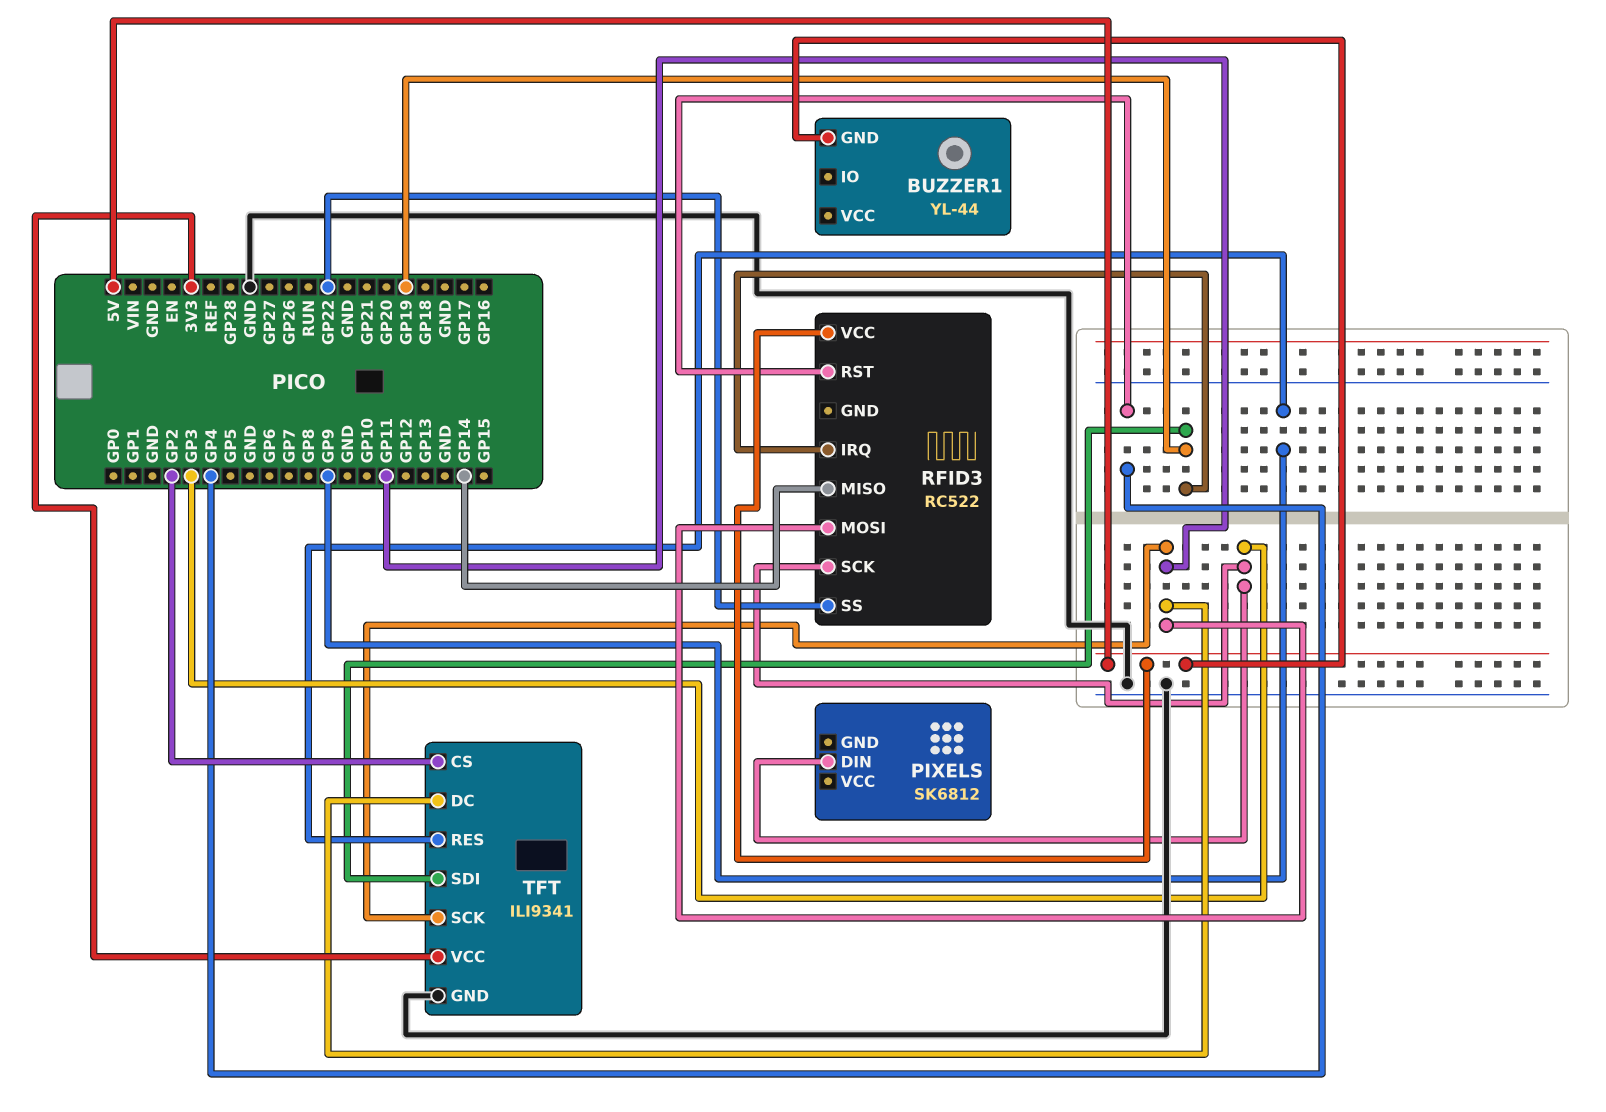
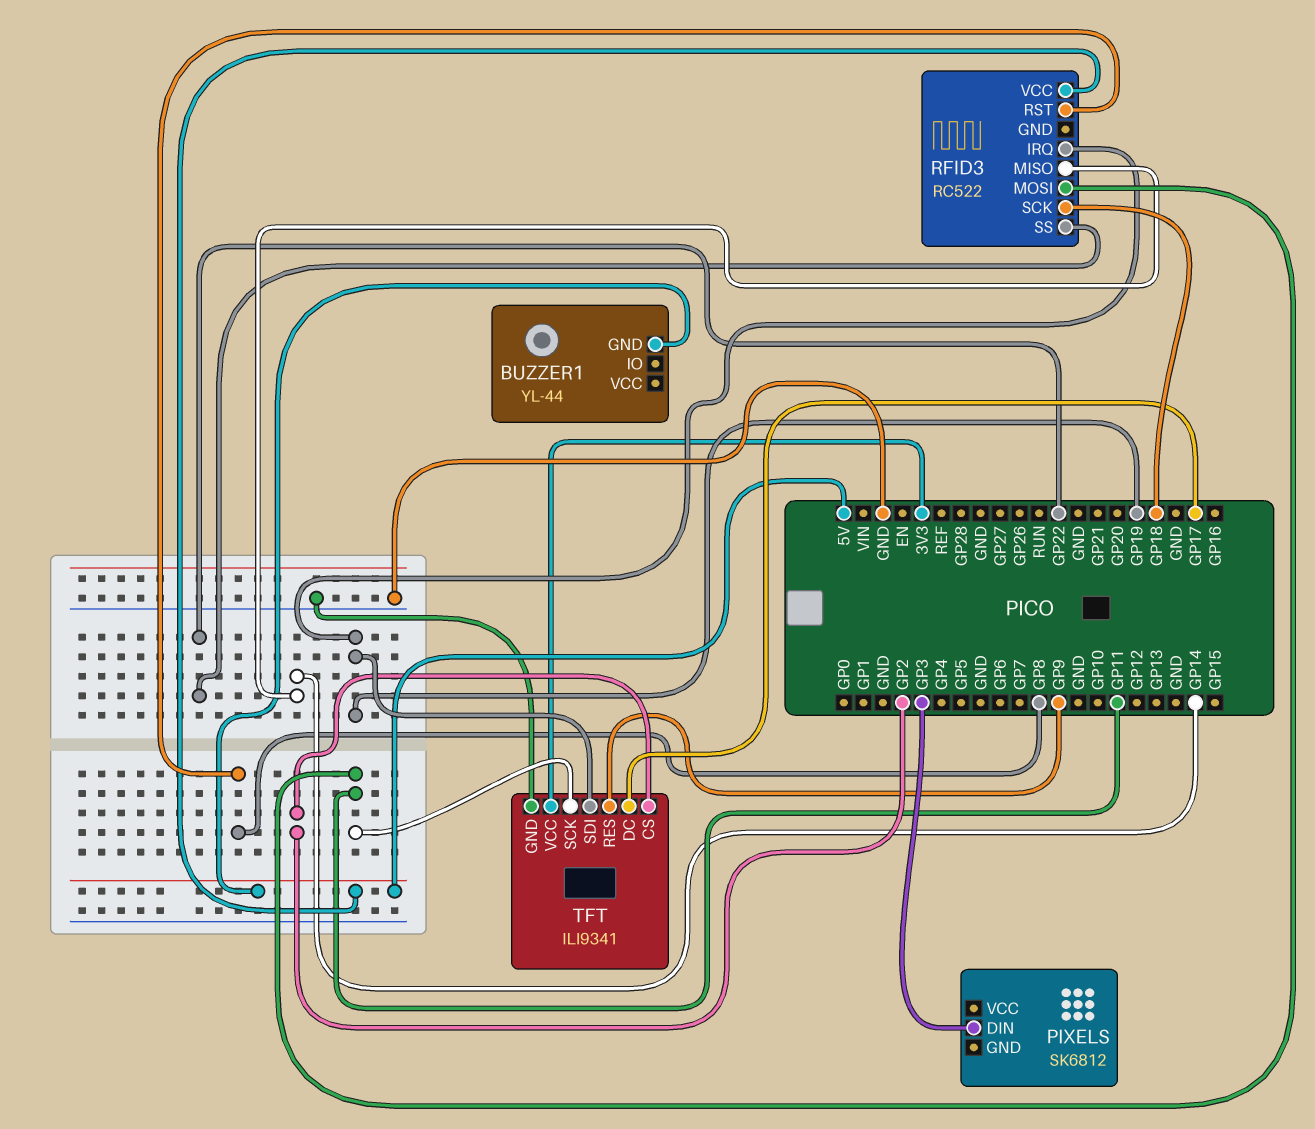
RFID3 pin RST: GP4 -> GP8
RFID3 pin SCK: GP3 -> GP18
TFT pin DC: GP11 -> GP17

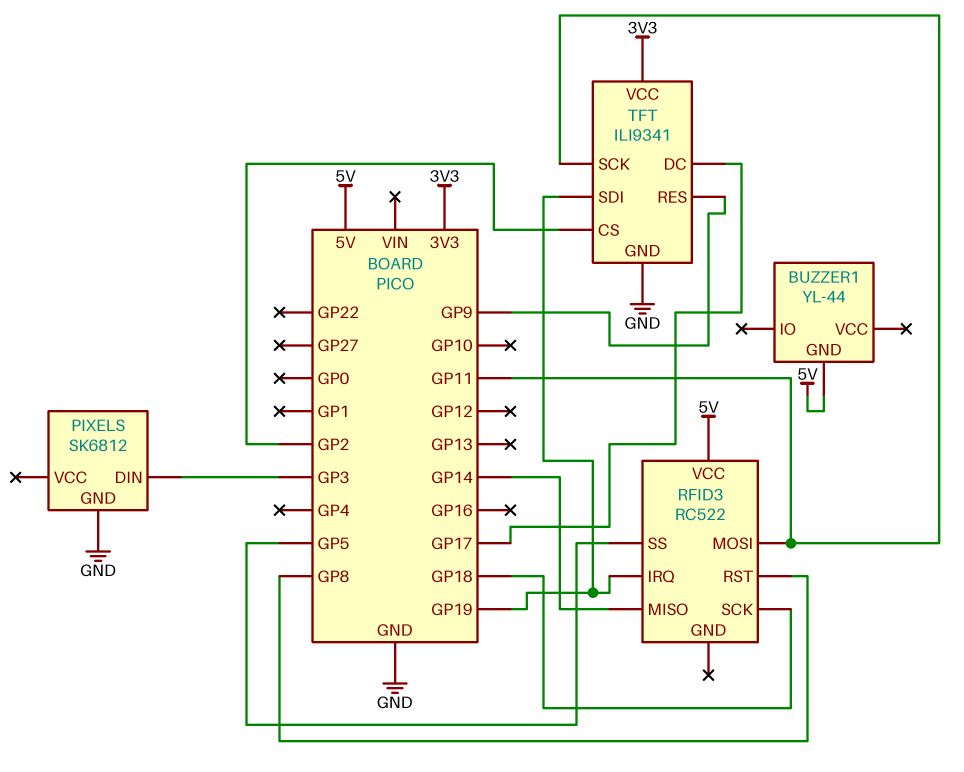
PIXELS pin GND: none -> GND
RFID3 pin SS: GP22 -> GP5

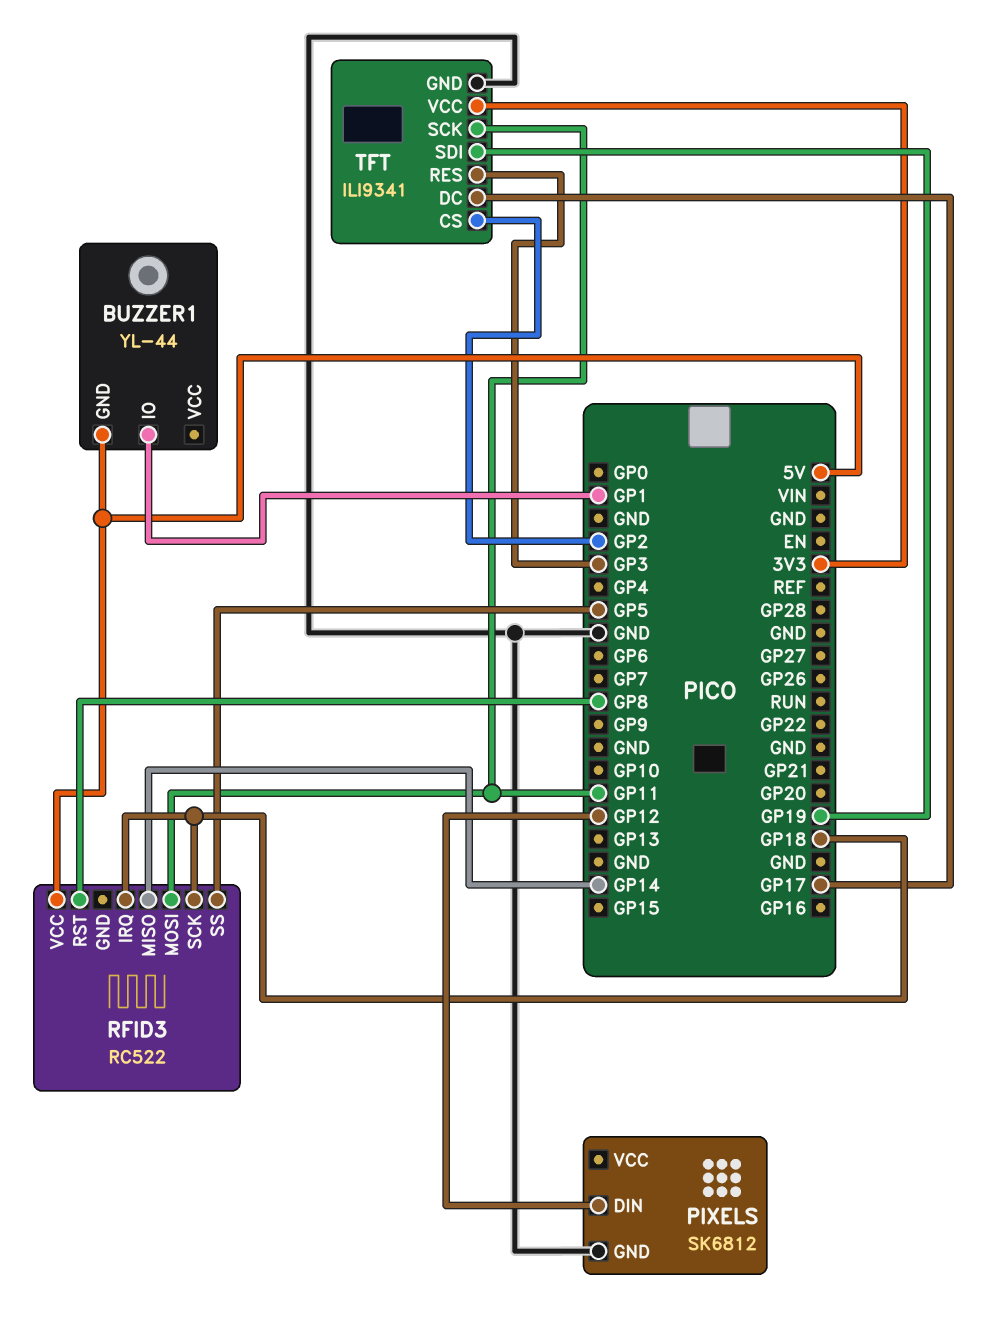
BUZZER1 pin IO: none -> GP1
PIXELS pin DIN: GP3 -> GP12
RFID3 pin IRQ: GP19 -> GP18
TFT pin RES: GP9 -> GP3

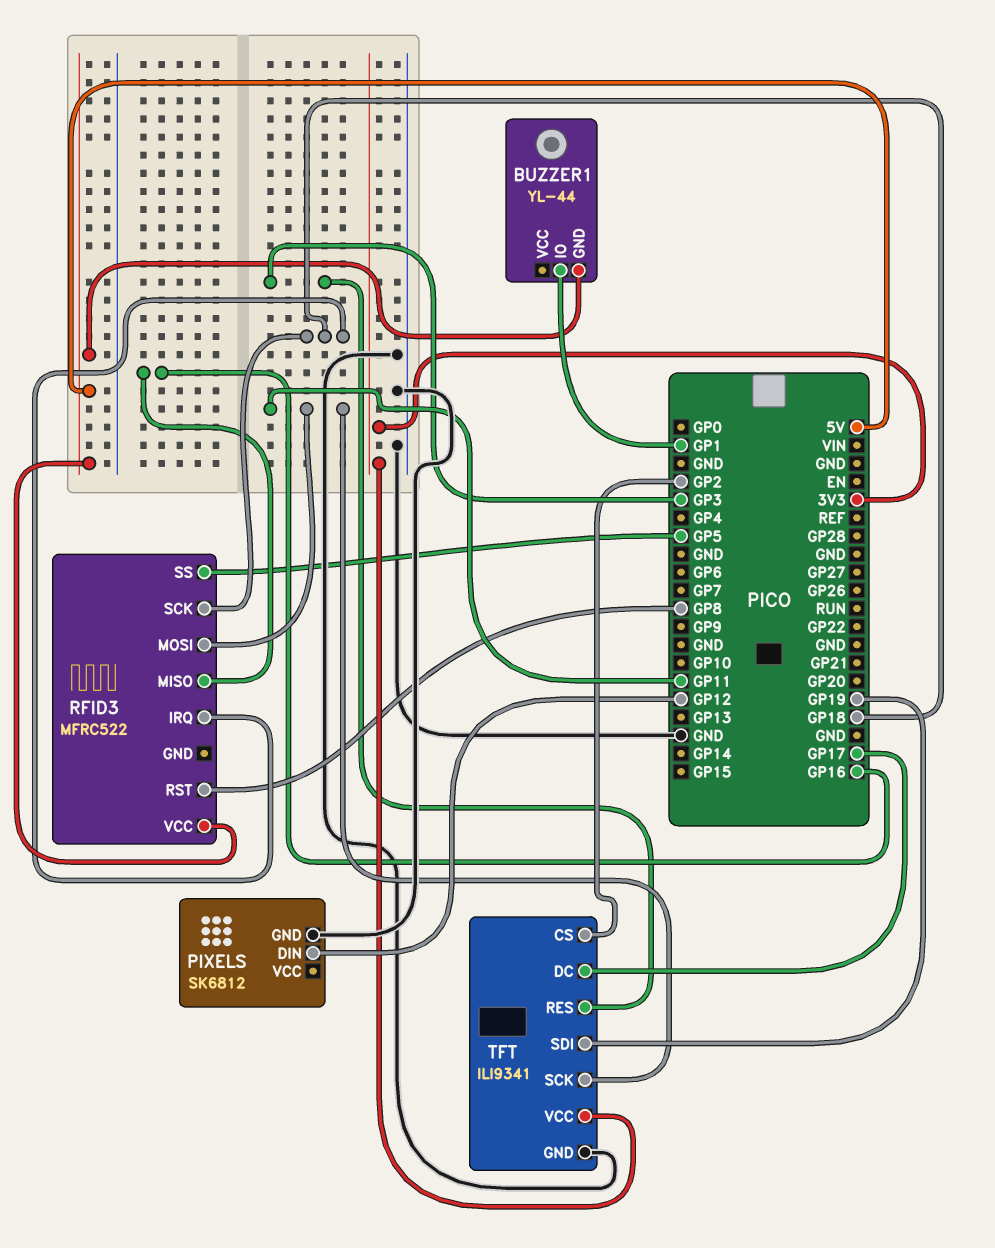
RFID3: RC522 -> MFRC522
RFID3 pin MISO: GP14 -> GP16

